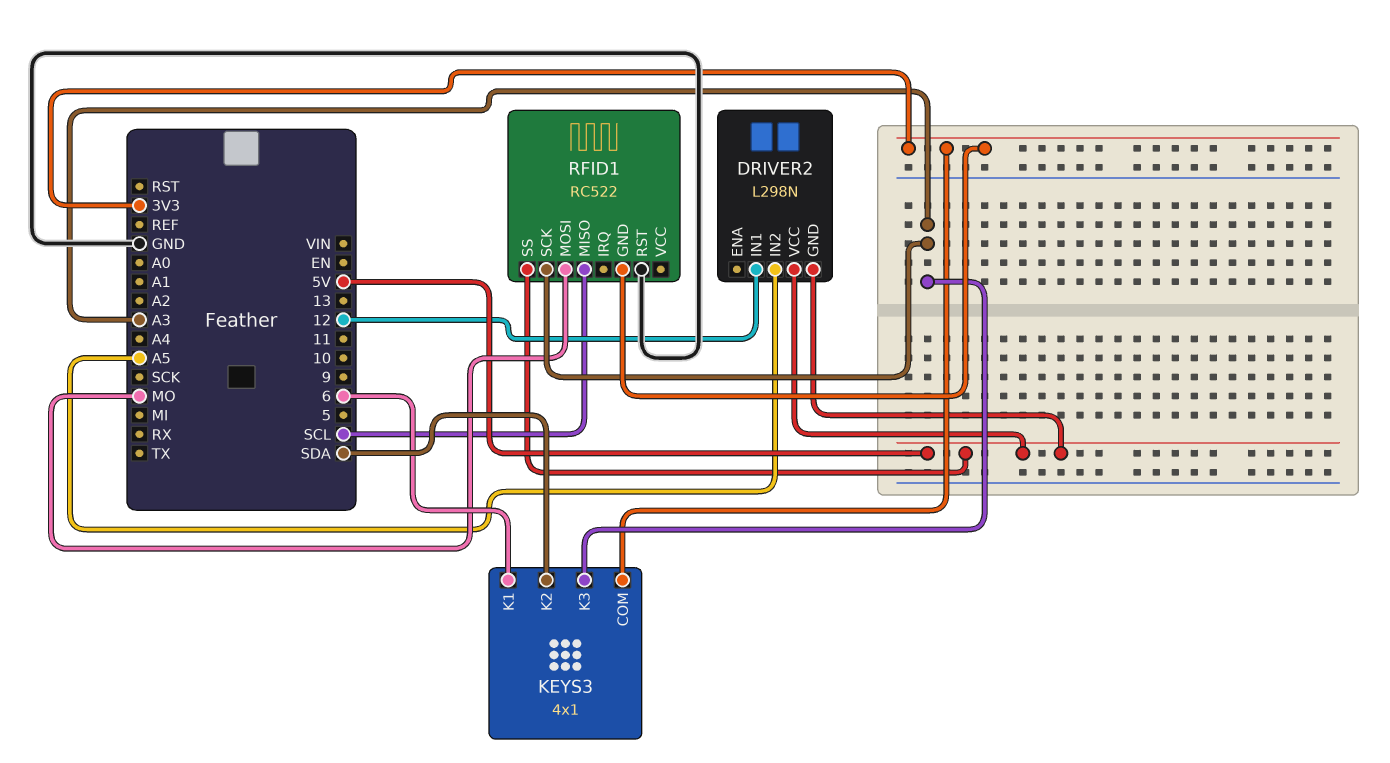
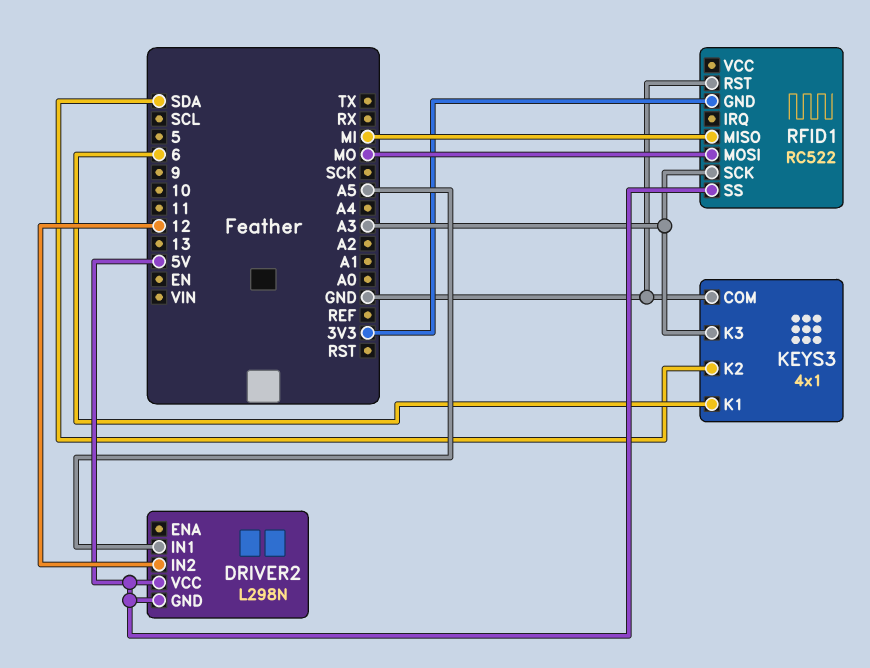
DRIVER2 pin IN1: 12 -> A5
DRIVER2 pin IN2: A5 -> 12
KEYS3 pin COM: 3V3 -> GND
RFID1 pin MISO: SCL -> MI

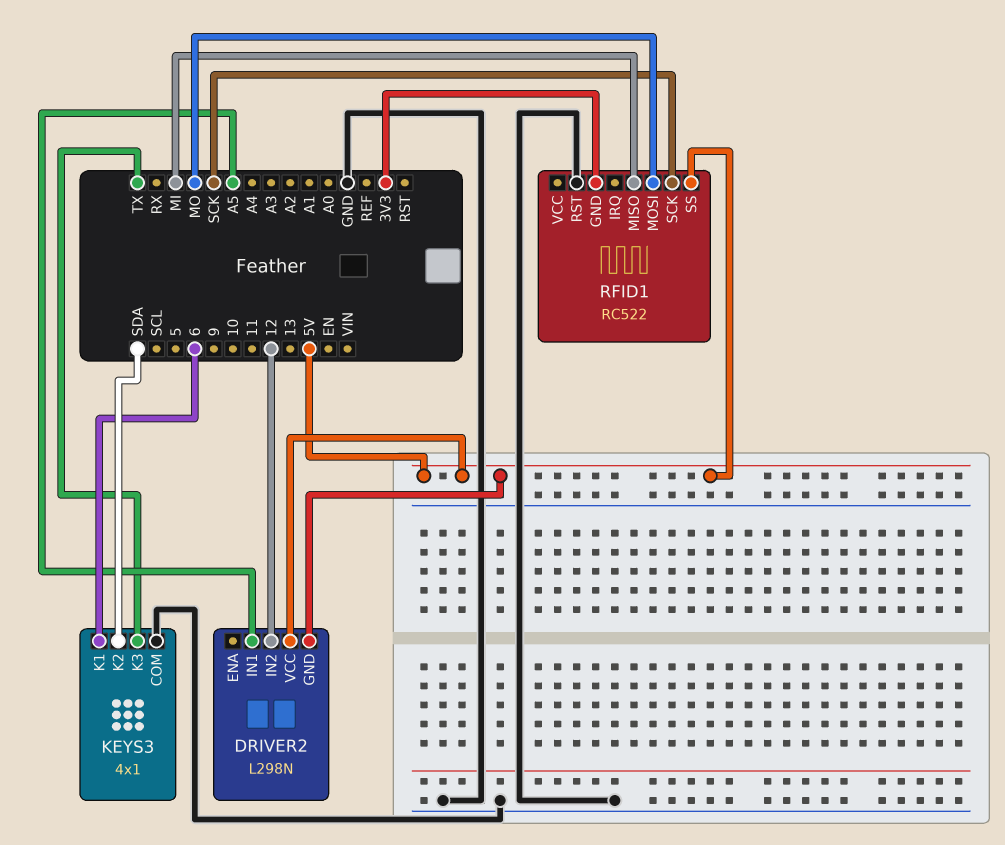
KEYS3 pin K3: A3 -> TX
RFID1 pin SCK: A3 -> SCK

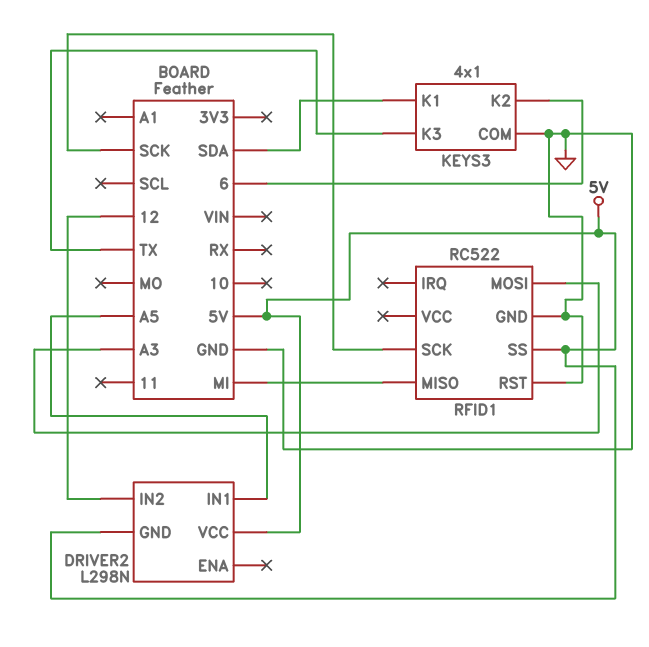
KEYS3 pin K1: 6 -> SDA
KEYS3 pin K2: SDA -> 6
RFID1 pin GND: 3V3 -> GND
RFID1 pin MOSI: MO -> A3

